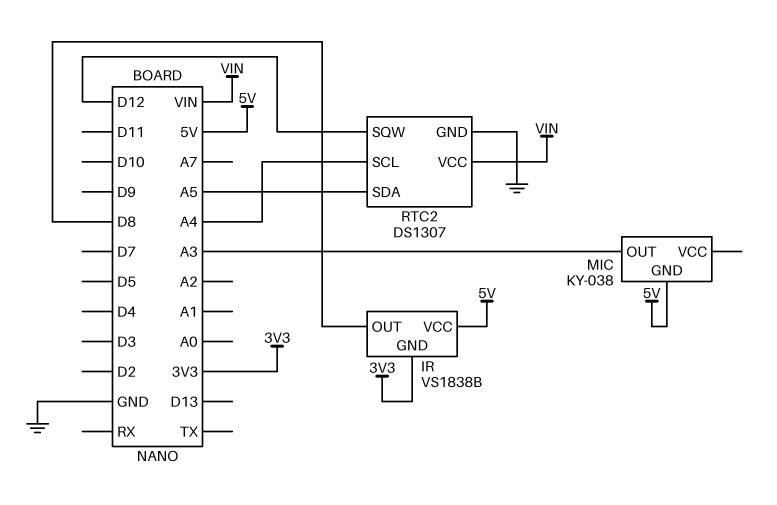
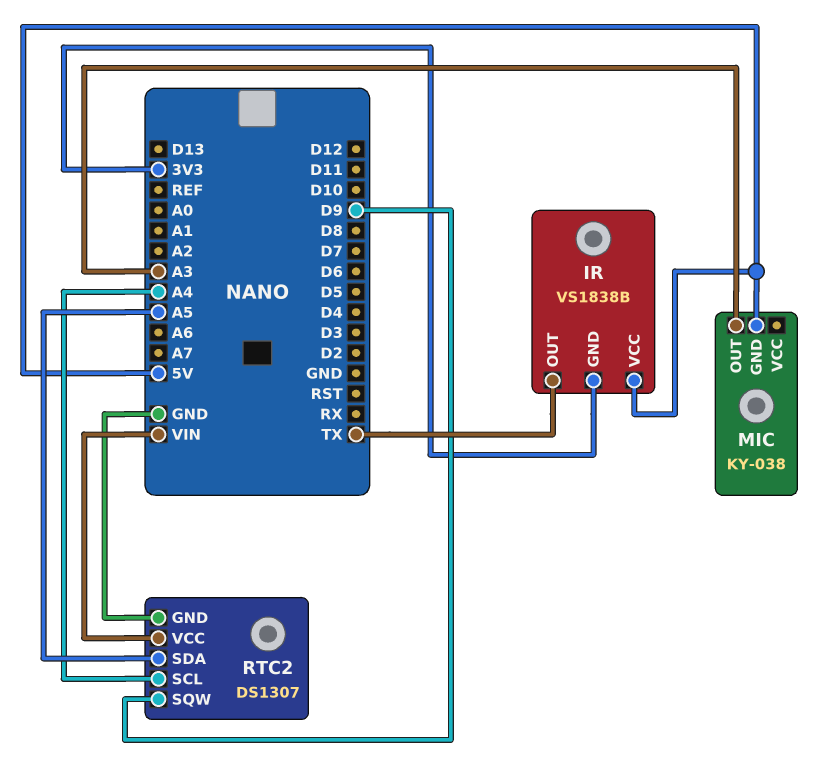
IR pin OUT: D8 -> TX
RTC2 pin SQW: D12 -> D9

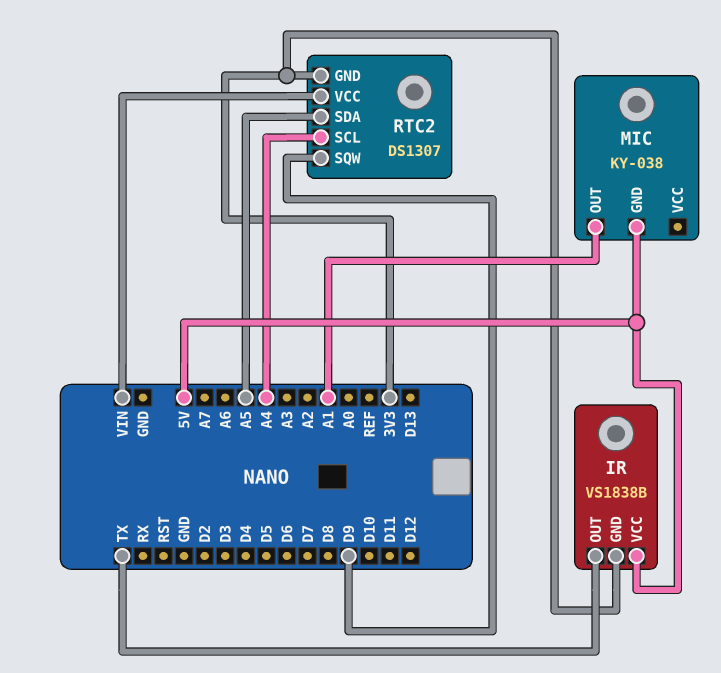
MIC pin OUT: A3 -> A1
RTC2 pin GND: GND -> 3V3

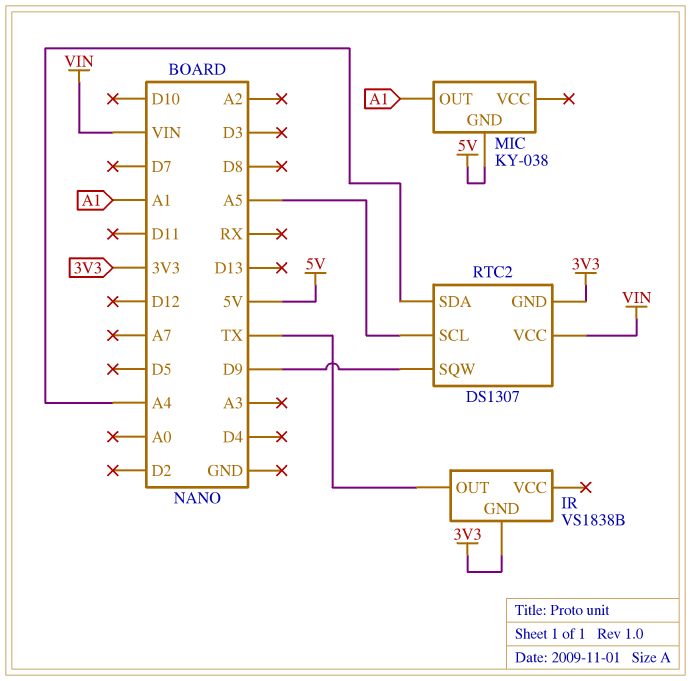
IR pin VCC: 5V -> none
RTC2 pin SCL: A4 -> A5
RTC2 pin SDA: A5 -> A4

